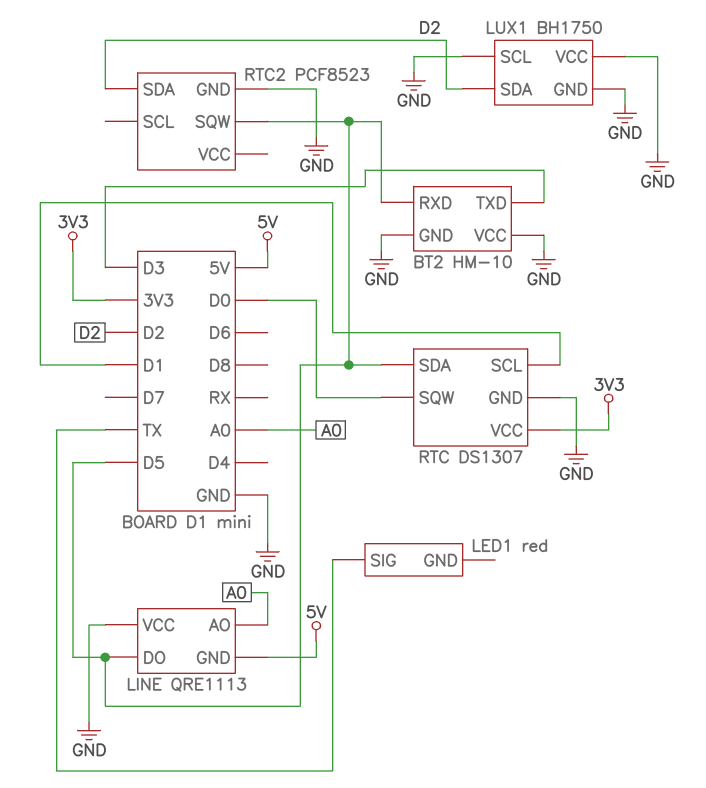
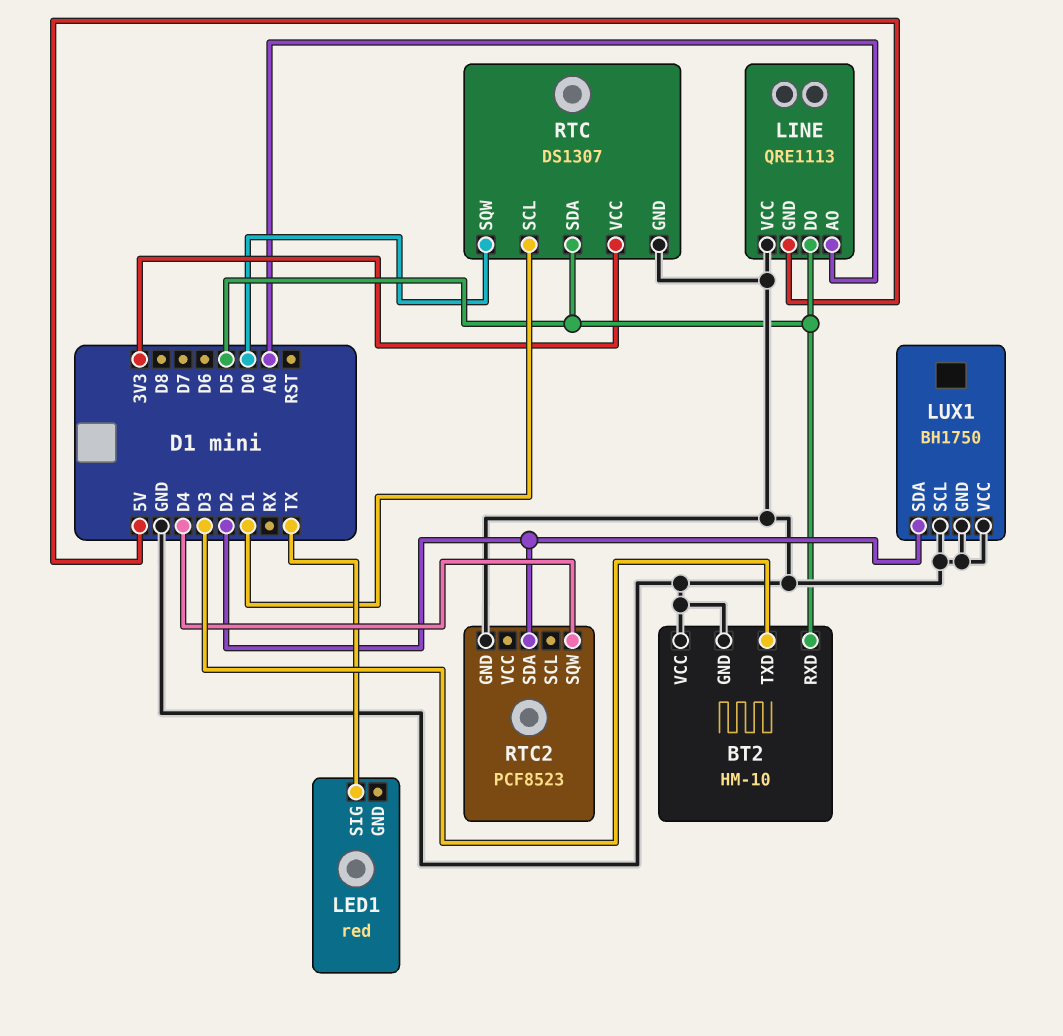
RTC2 pin SQW: D5 -> D4

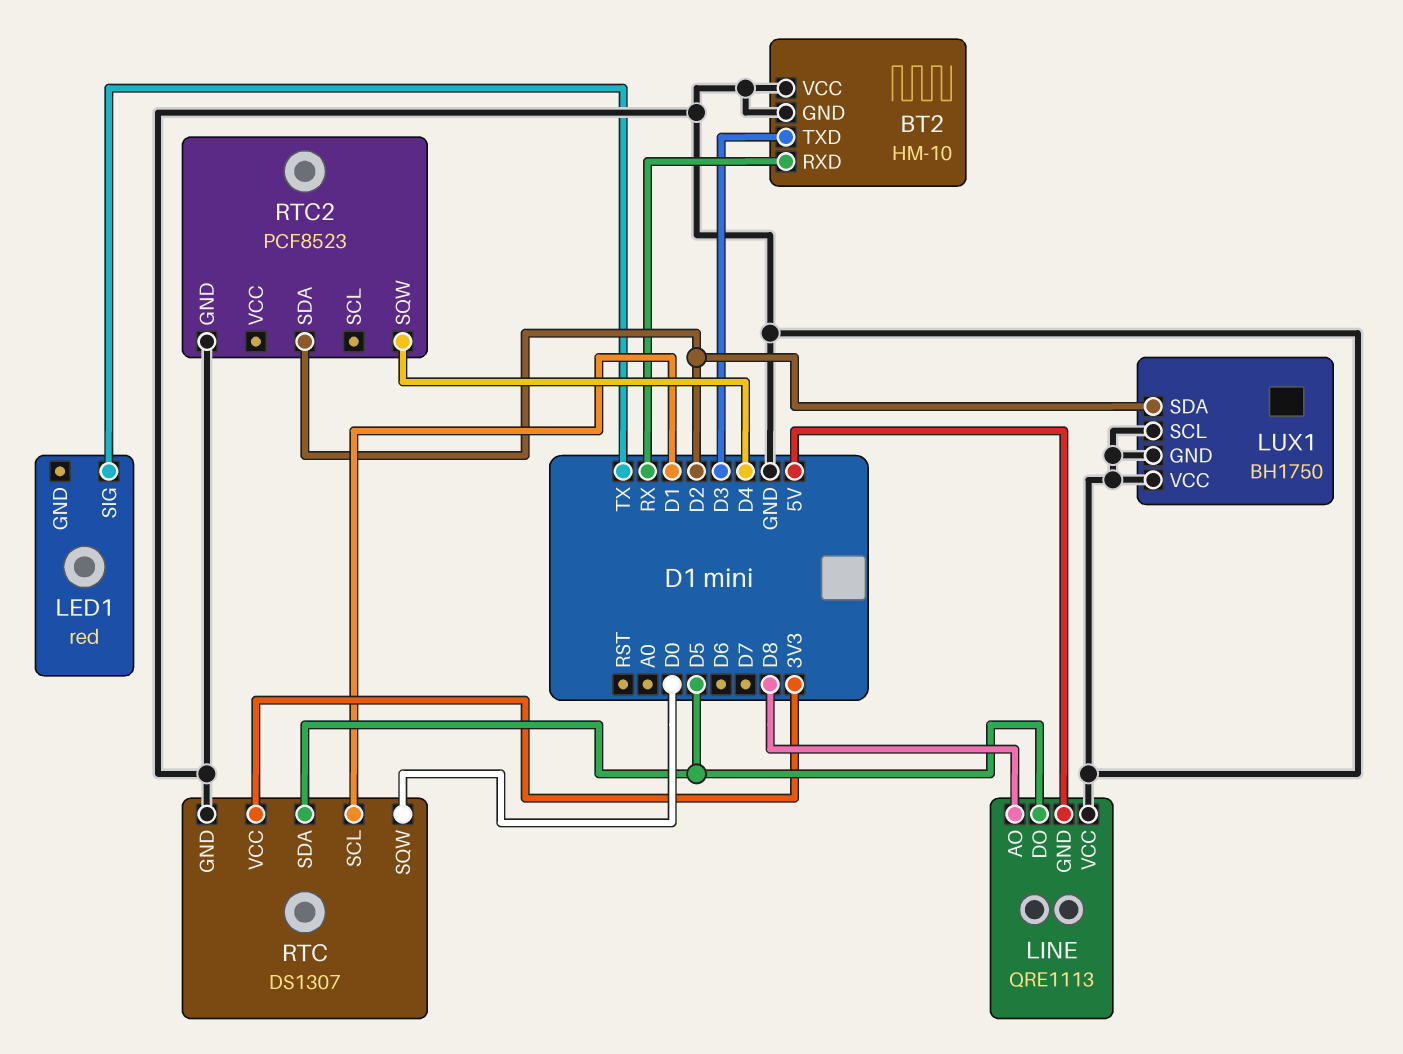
BT2 pin RXD: D5 -> RX
LINE pin AO: A0 -> D8

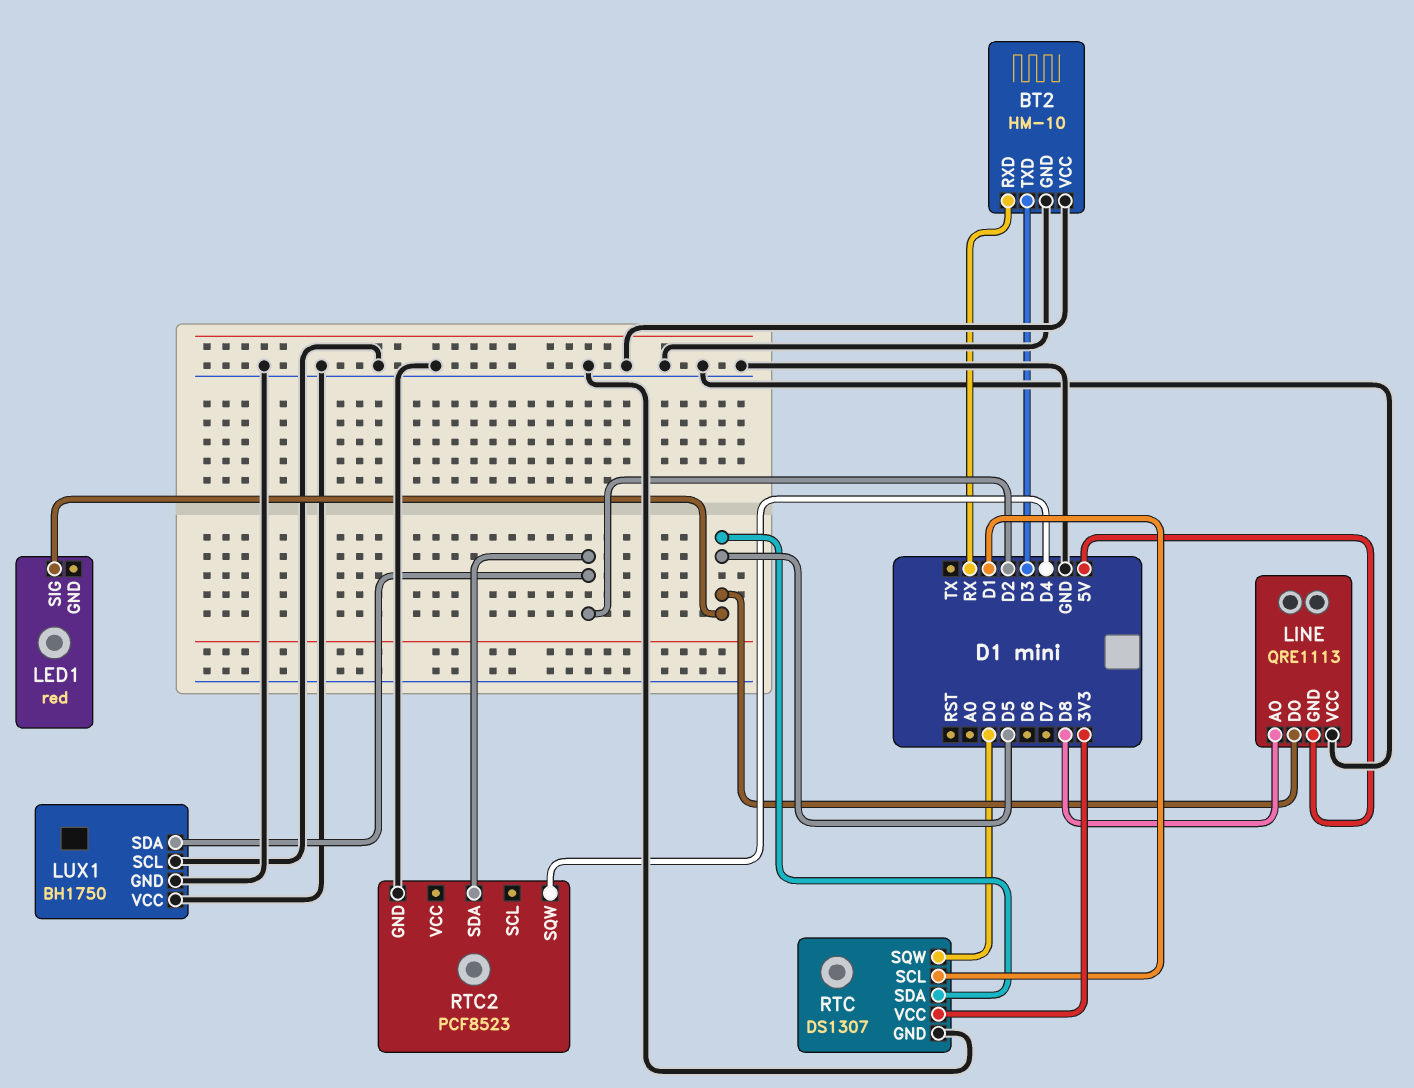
LED1 pin SIG: TX -> D5

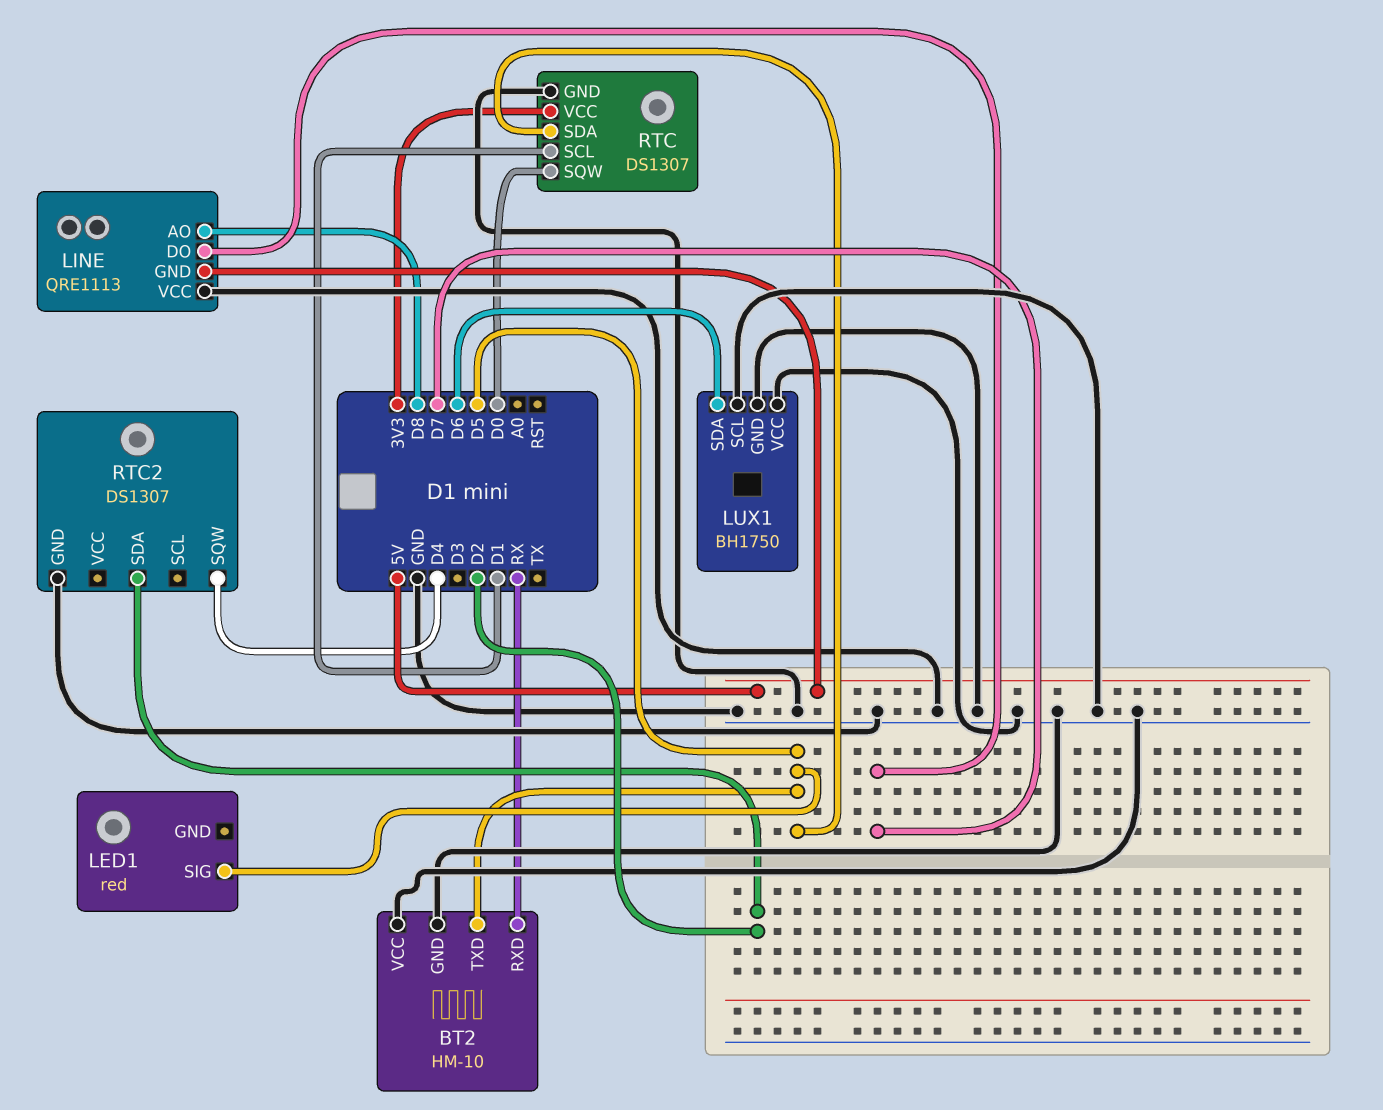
BT2 pin TXD: D3 -> D5
LINE pin DO: D5 -> D7
LUX1 pin SDA: D2 -> D6
RTC2: PCF8523 -> DS1307

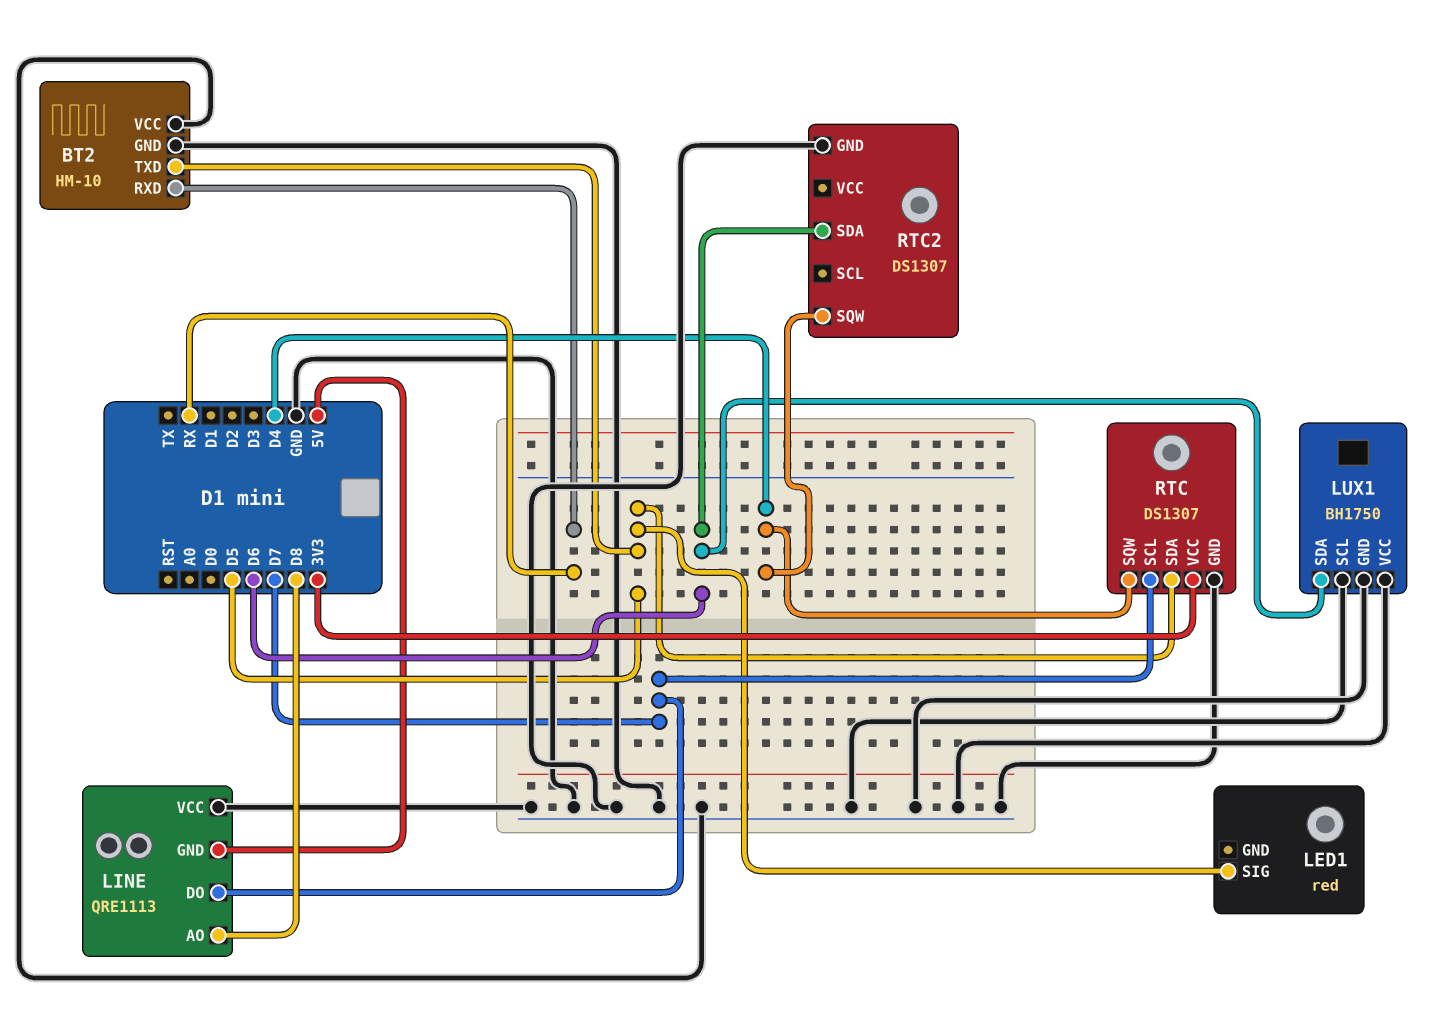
RTC pin SCL: D1 -> D7
RTC pin SQW: D0 -> D4
RTC2 pin SDA: D2 -> D6

